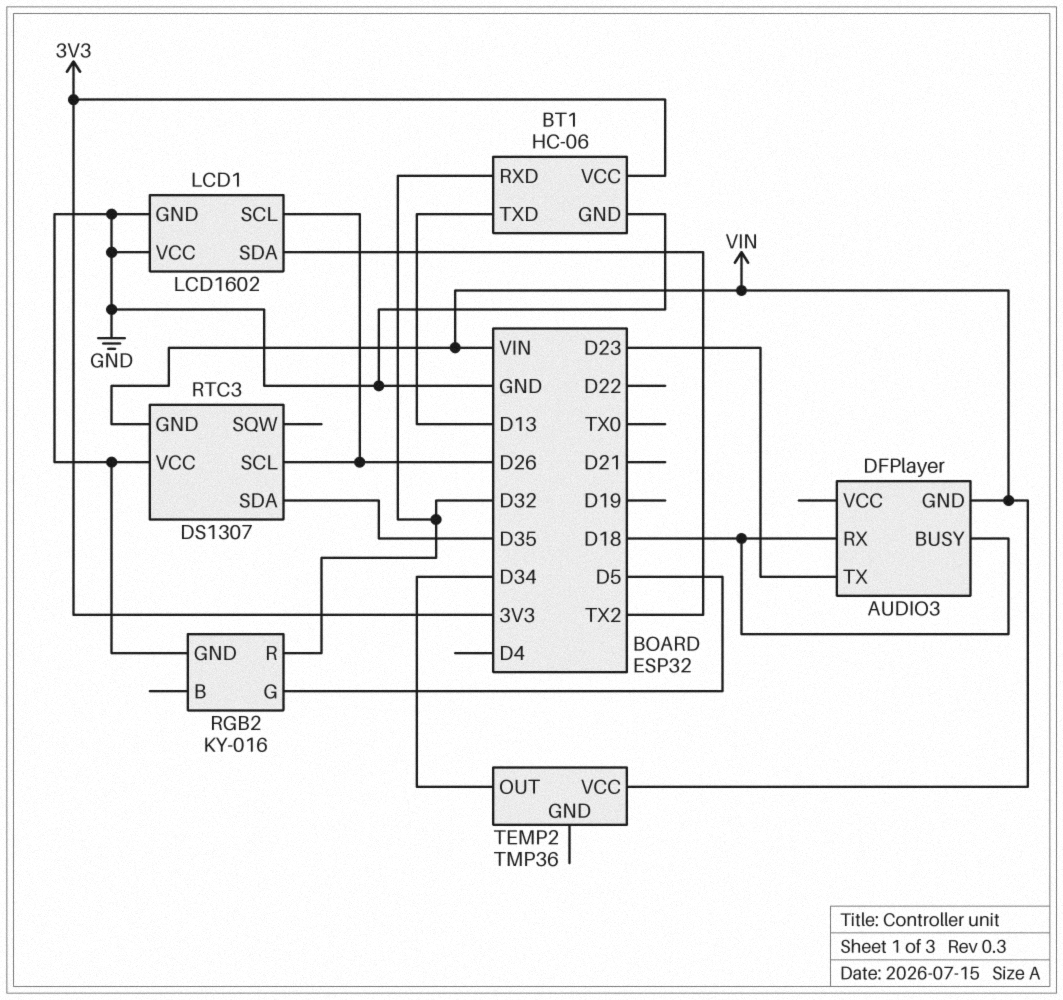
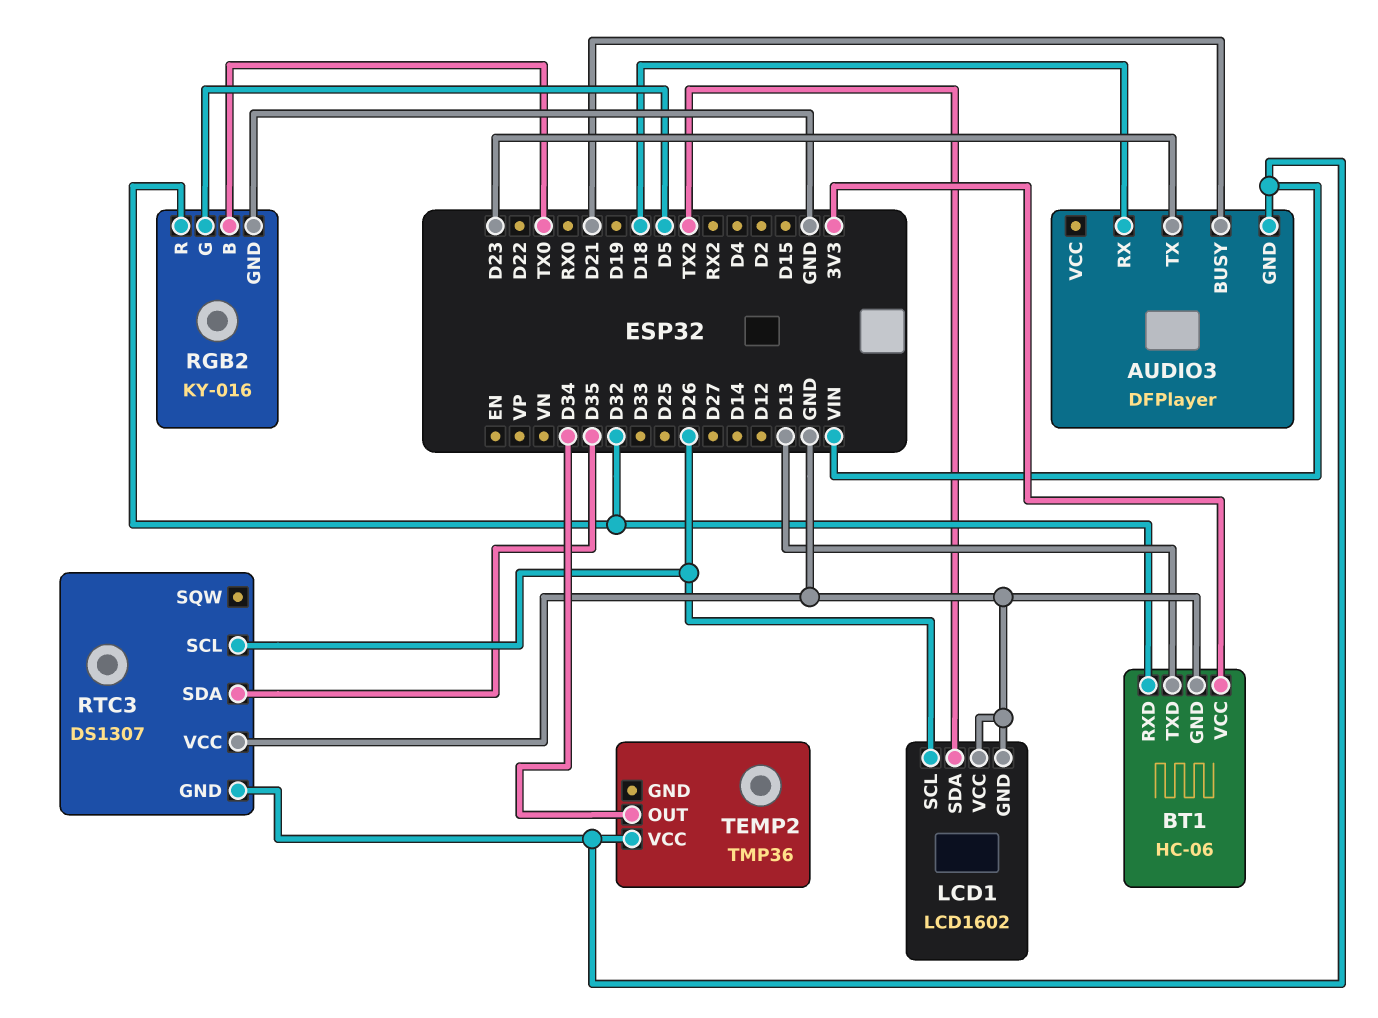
AUDIO3 pin BUSY: D18 -> D21
RGB2 pin B: none -> TX0

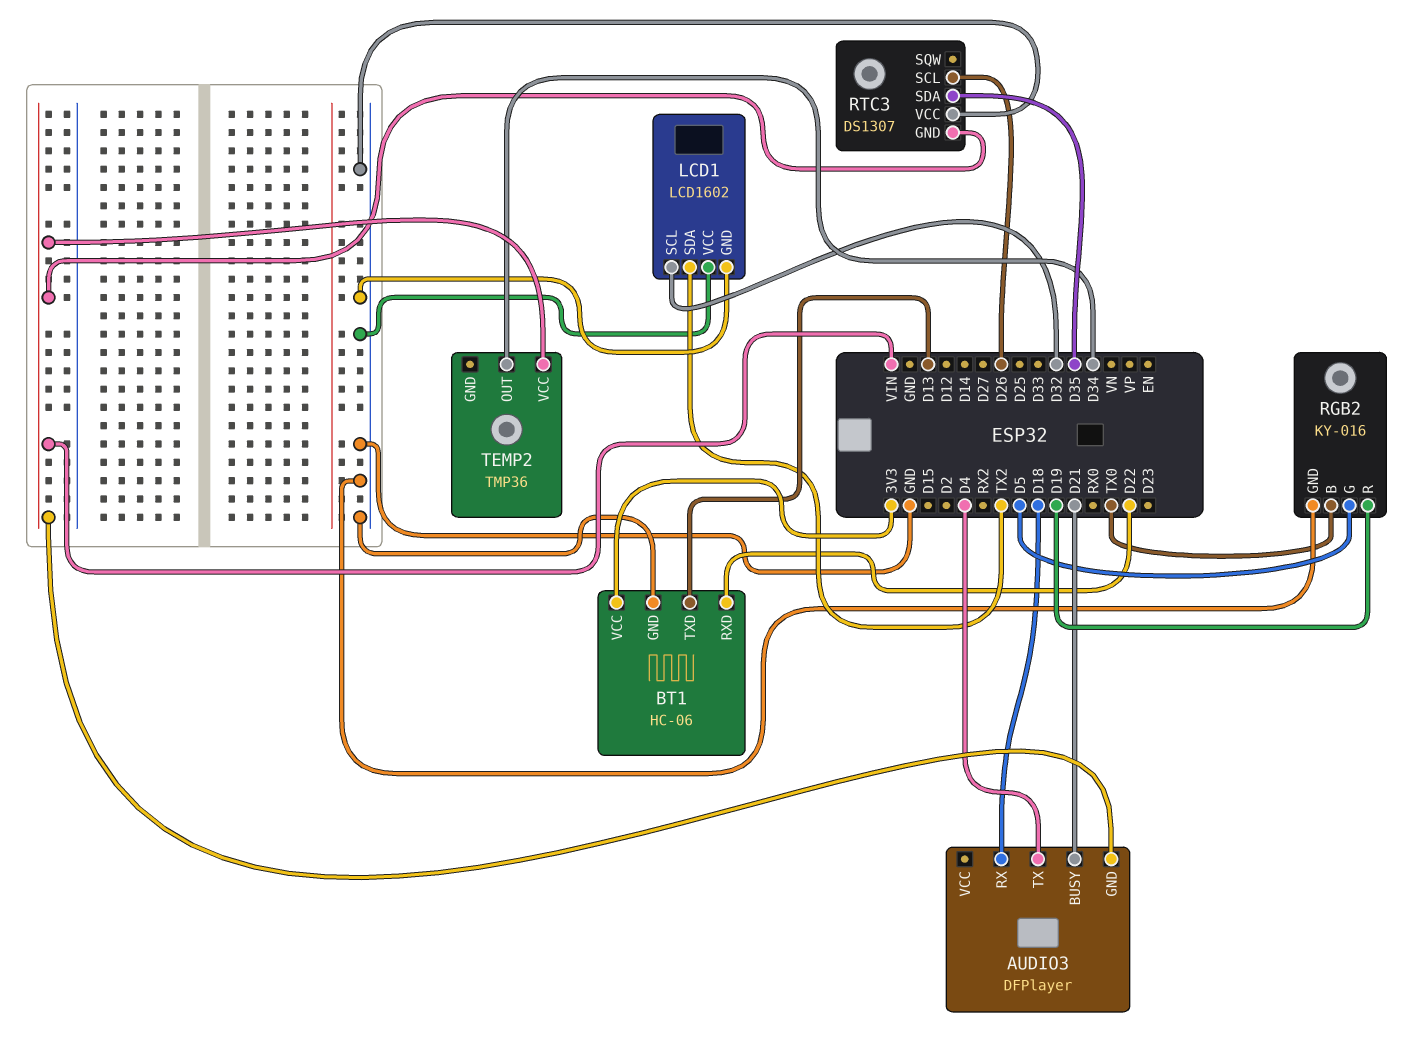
AUDIO3 pin TX: D23 -> D4
BT1 pin RXD: D32 -> D22
LCD1 pin SCL: D26 -> D32
RGB2 pin R: D32 -> D19

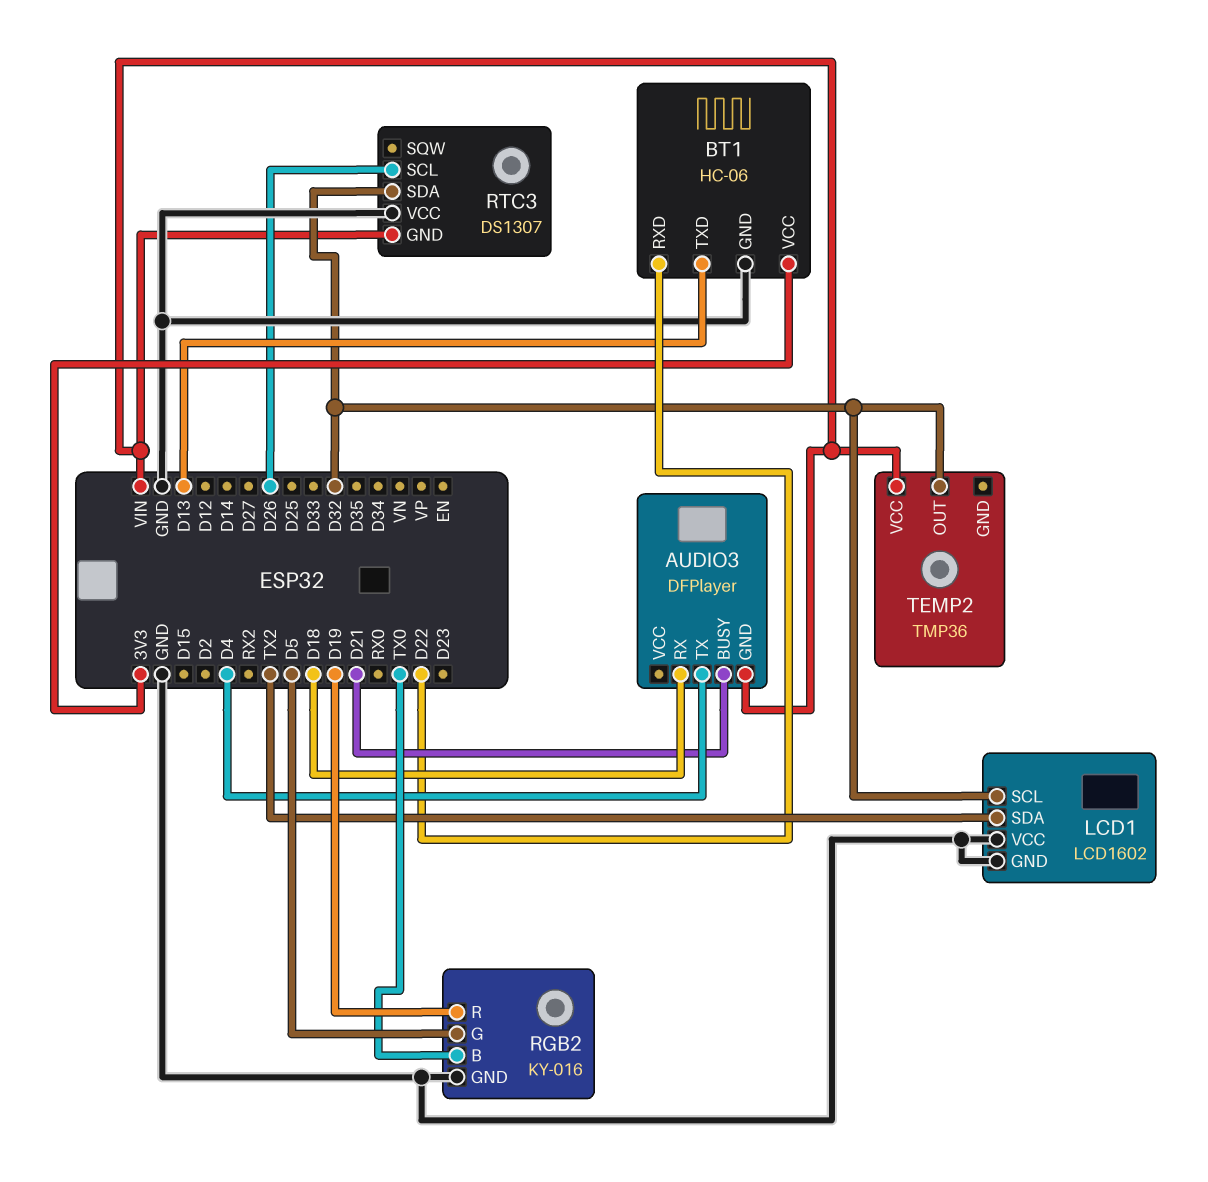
RTC3 pin SDA: D35 -> D32
TEMP2 pin OUT: D34 -> D32

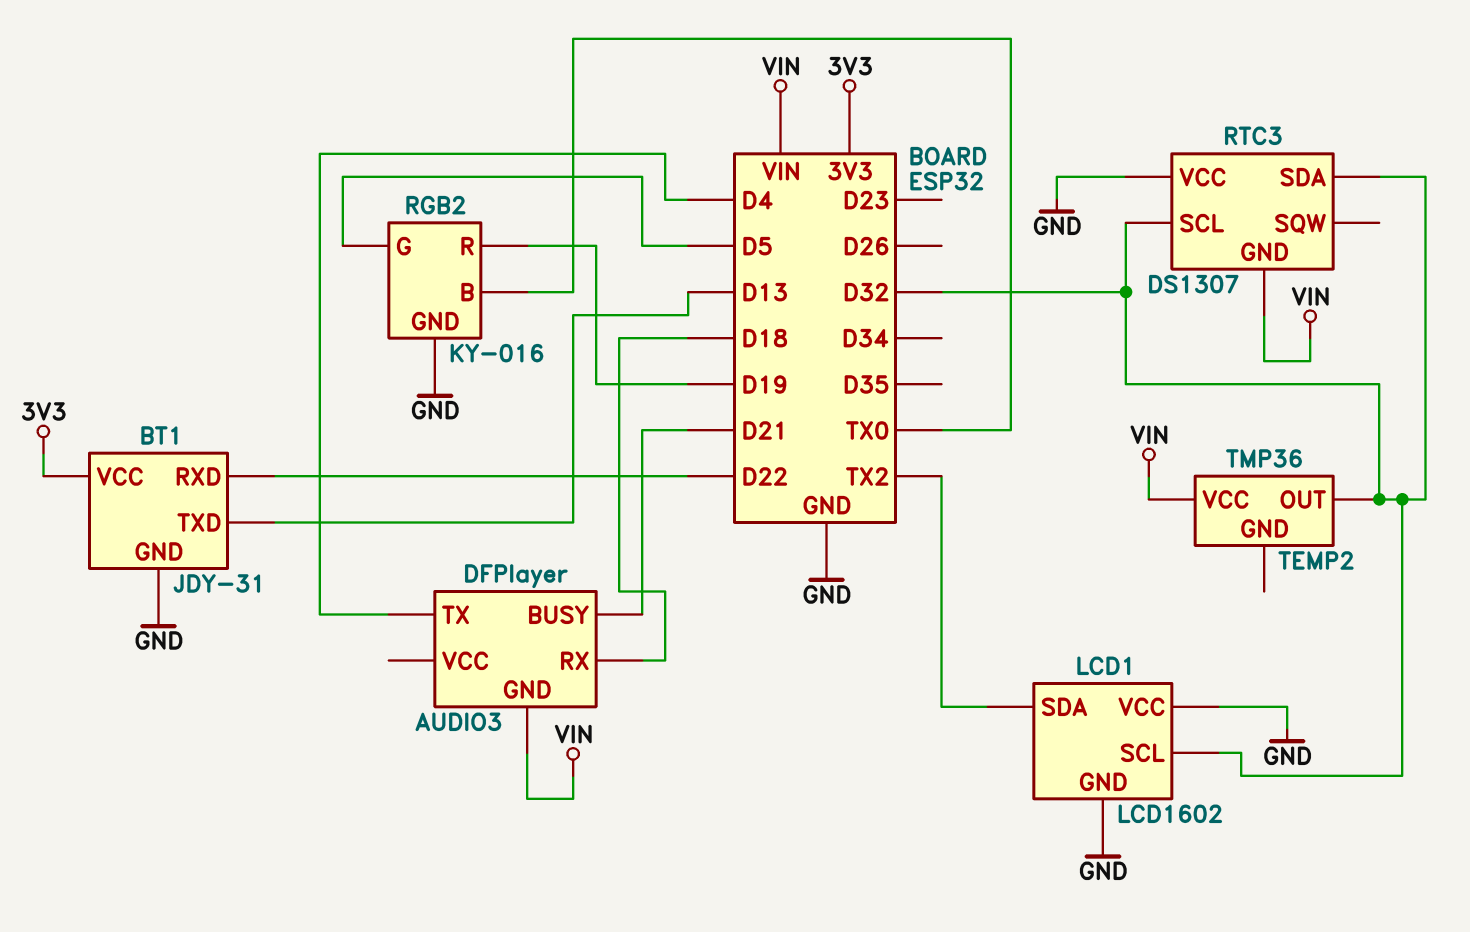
BT1: HC-06 -> JDY-31
RTC3 pin SCL: D26 -> D32

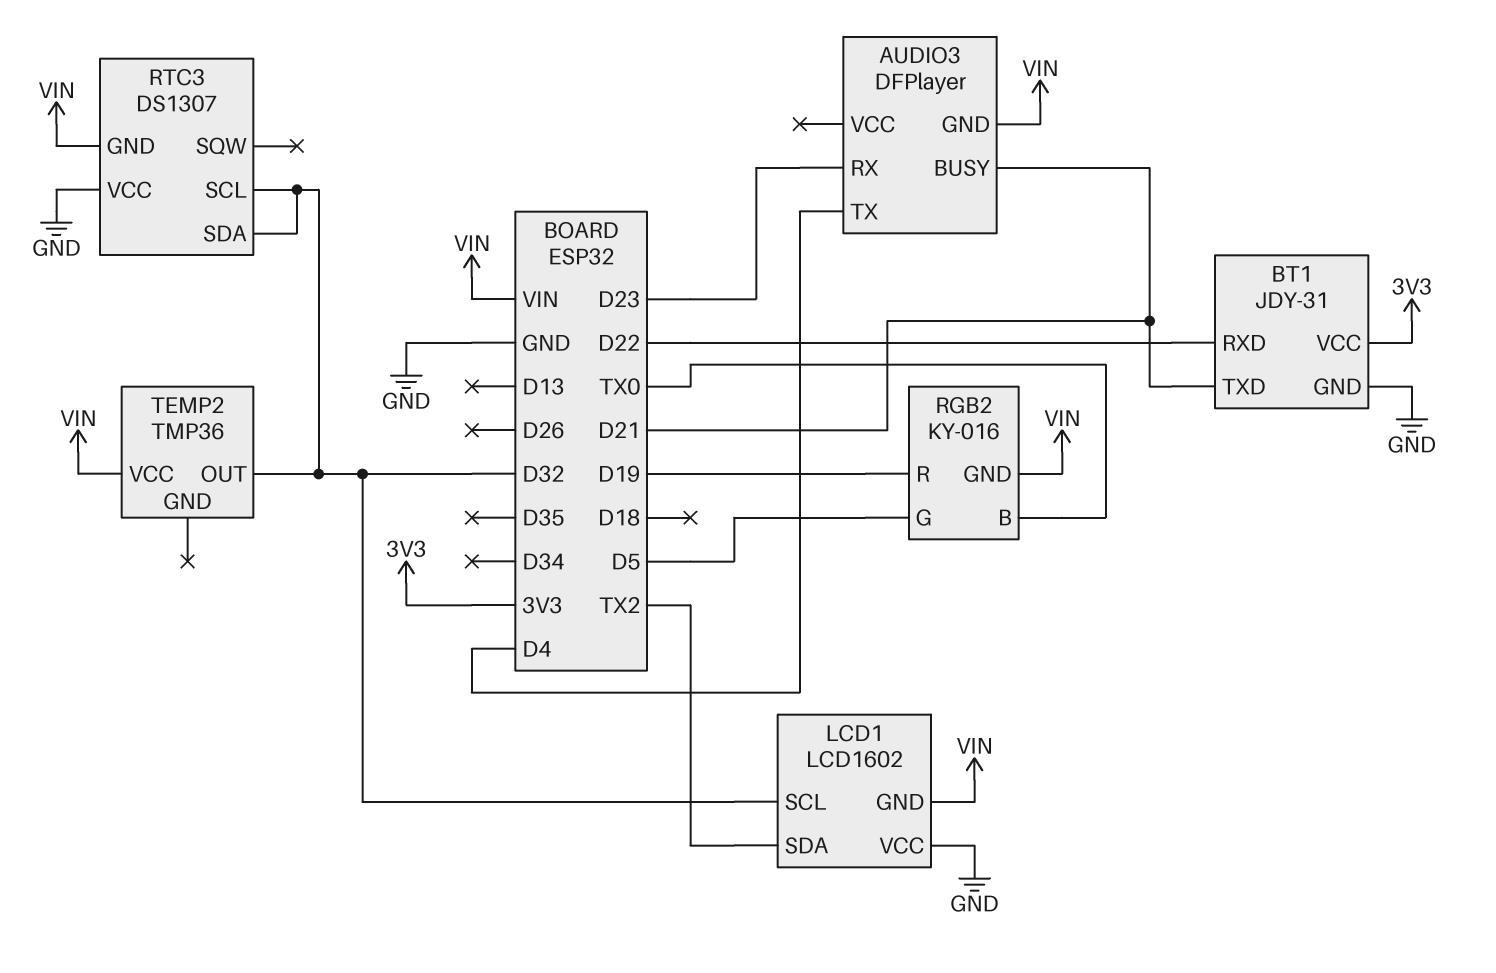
AUDIO3 pin RX: D18 -> D23
BT1 pin TXD: D13 -> D21
LCD1 pin GND: GND -> VIN
RGB2 pin GND: GND -> VIN

